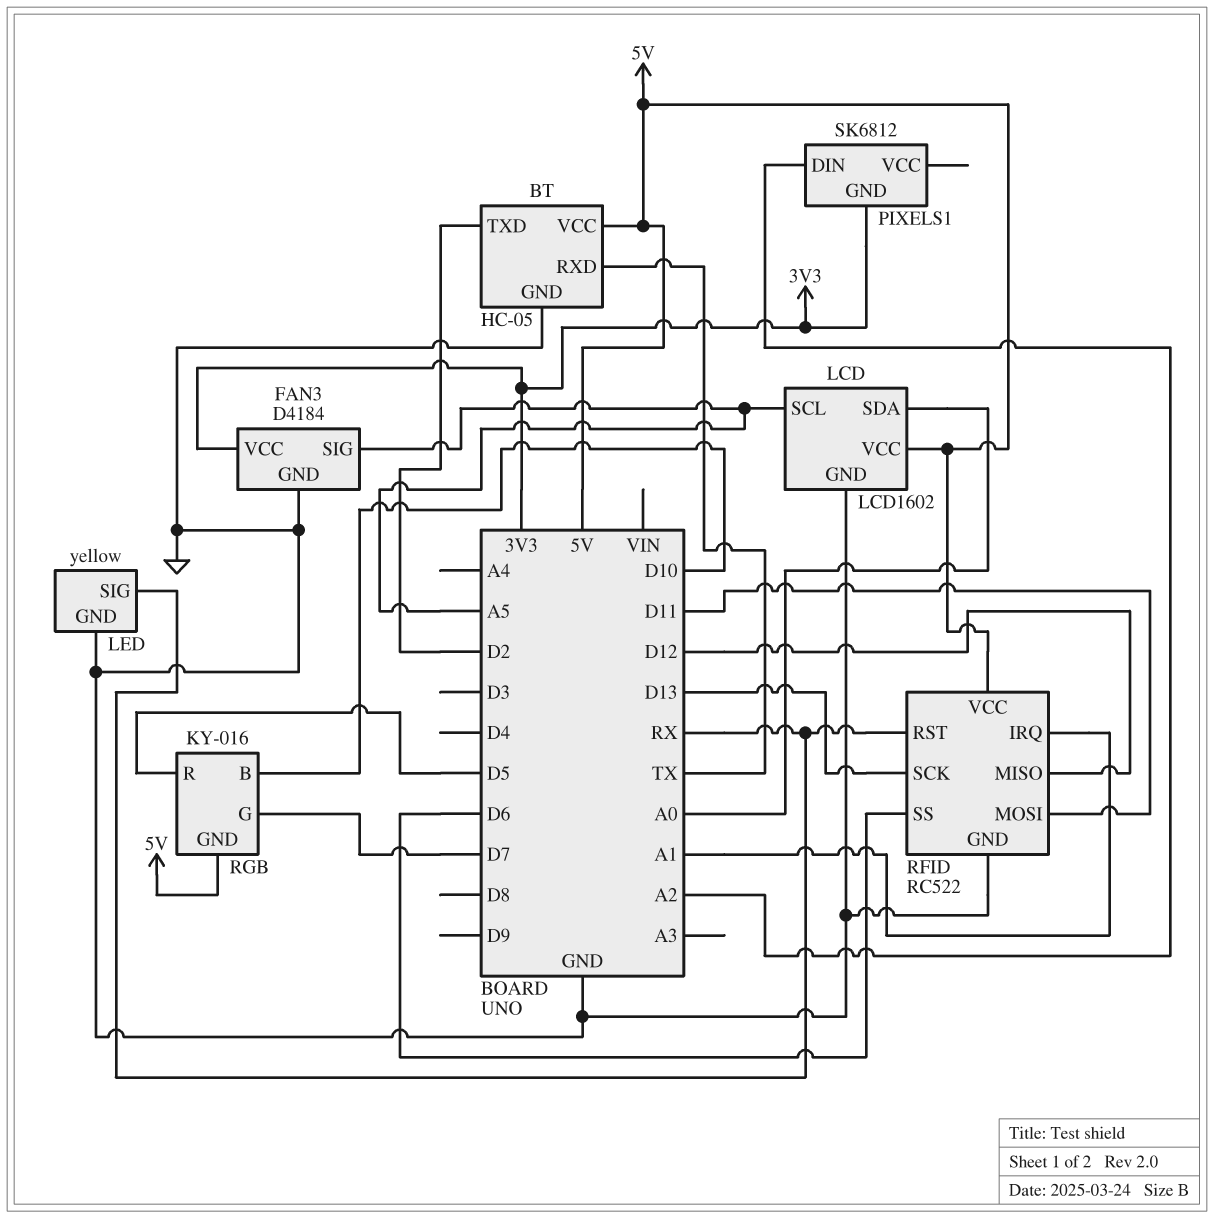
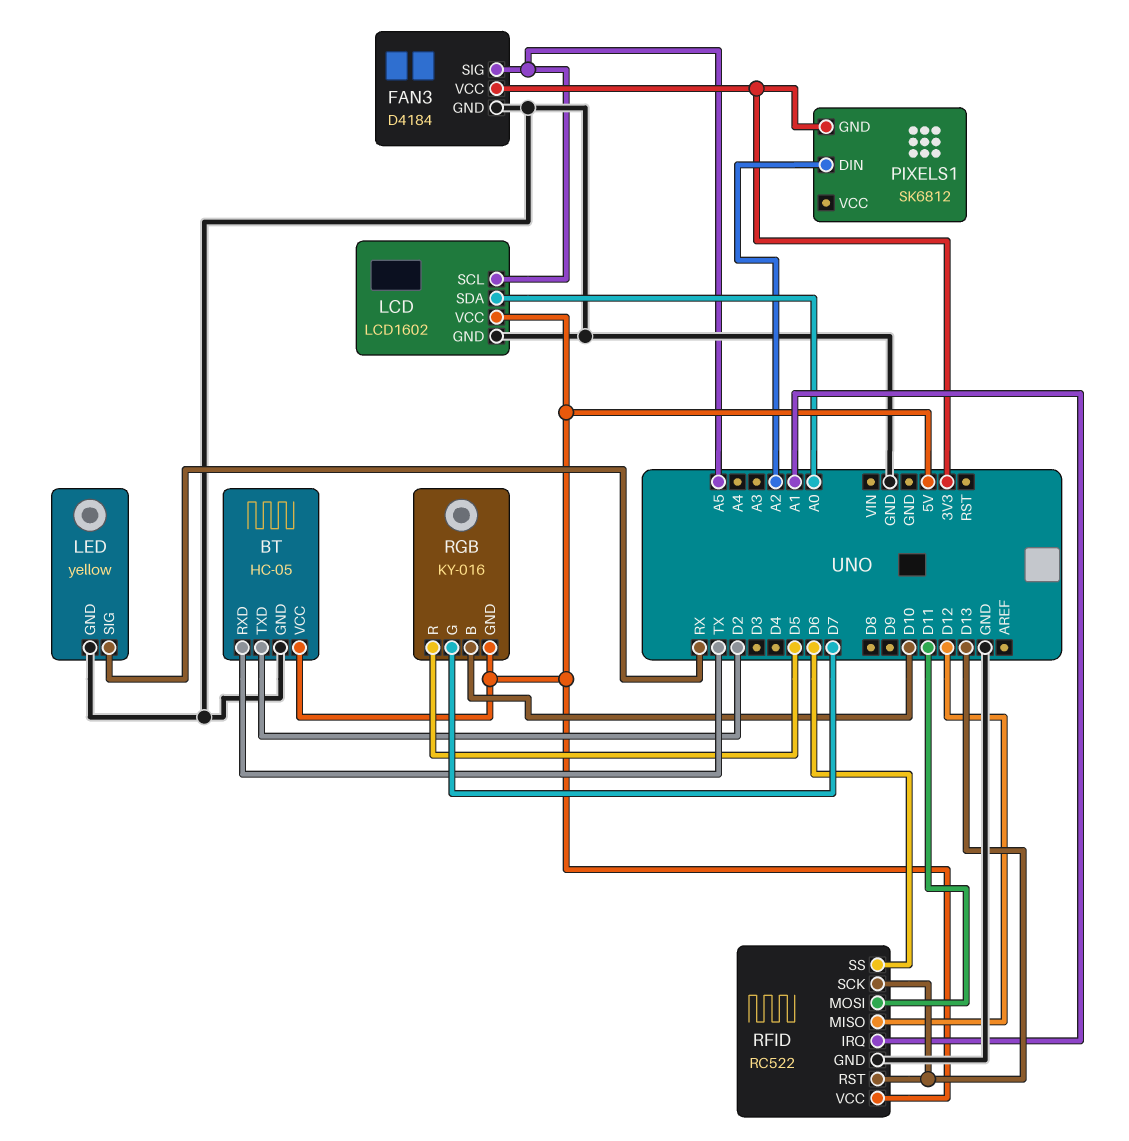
RFID pin RST: RX -> D13

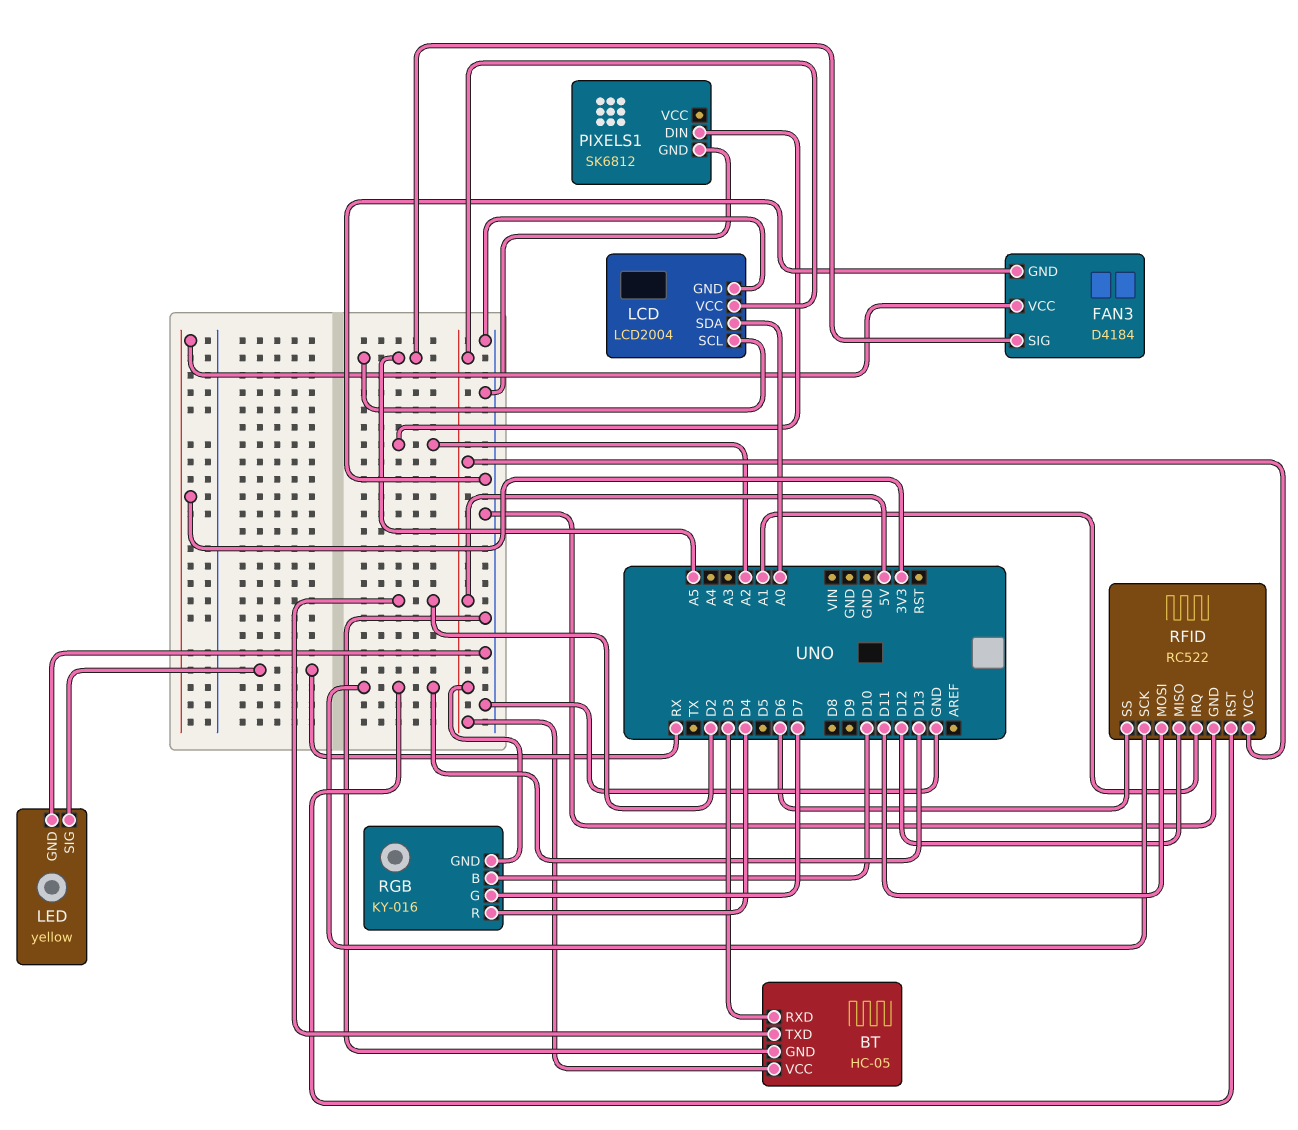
BT pin RXD: TX -> D3
LCD: LCD1602 -> LCD2004
PIXELS1 pin GND: 3V3 -> GND
RGB pin R: D5 -> D4

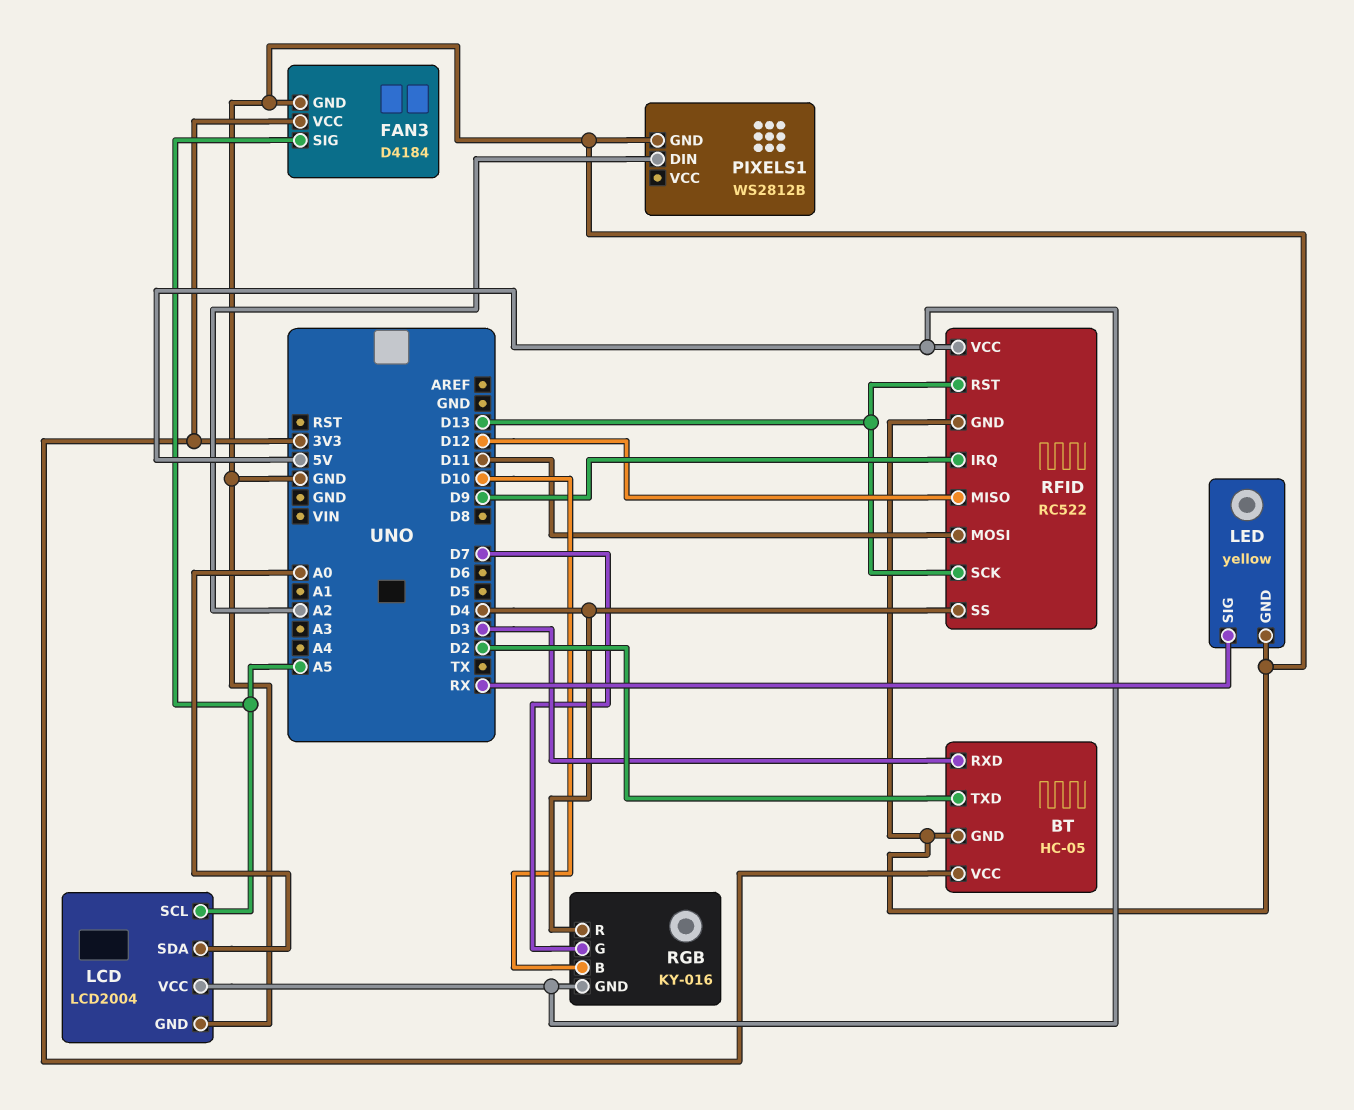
BT pin VCC: 5V -> 3V3
PIXELS1: SK6812 -> WS2812B
RFID pin IRQ: A1 -> D9
RFID pin SS: D6 -> D4

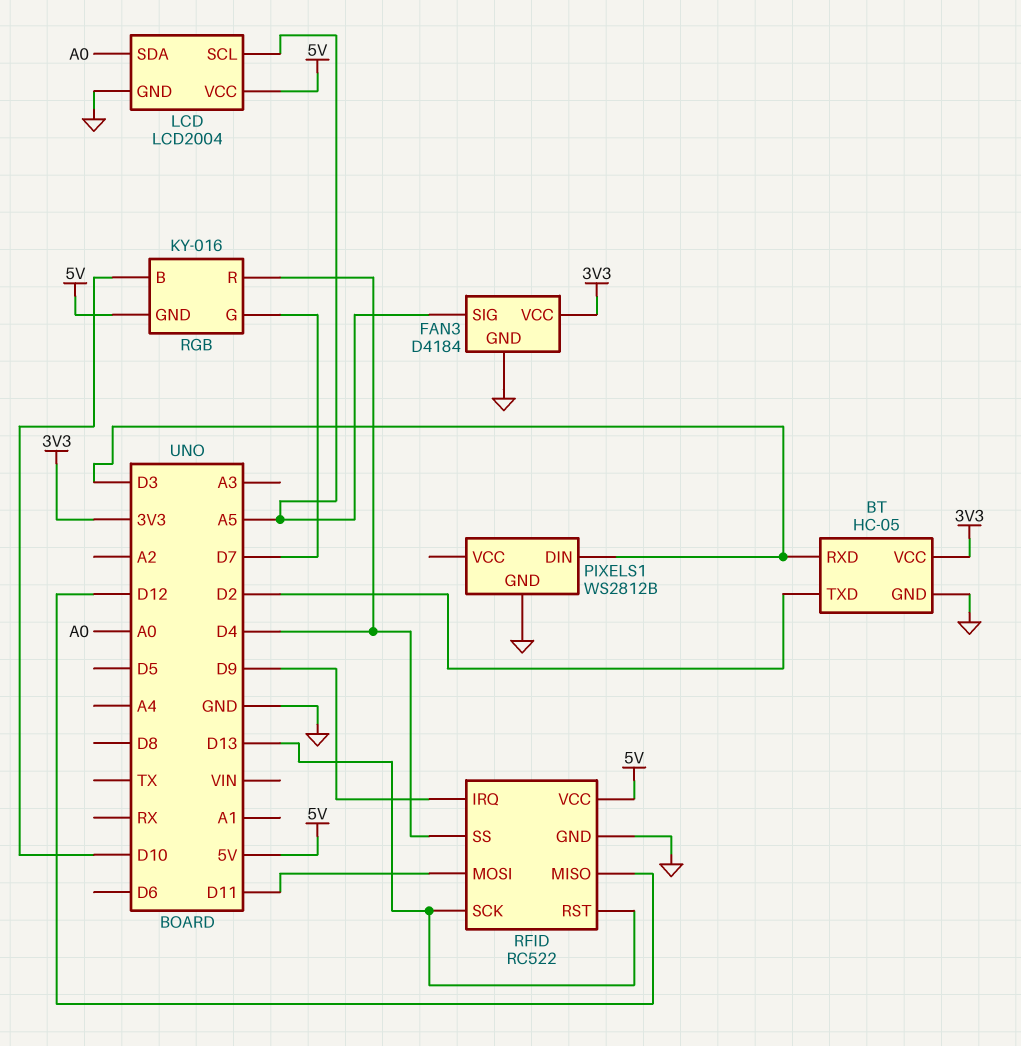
LED: yellow -> none
LED pin GND: GND -> none
LED pin SIG: RX -> none
PIXELS1 pin DIN: A2 -> D3

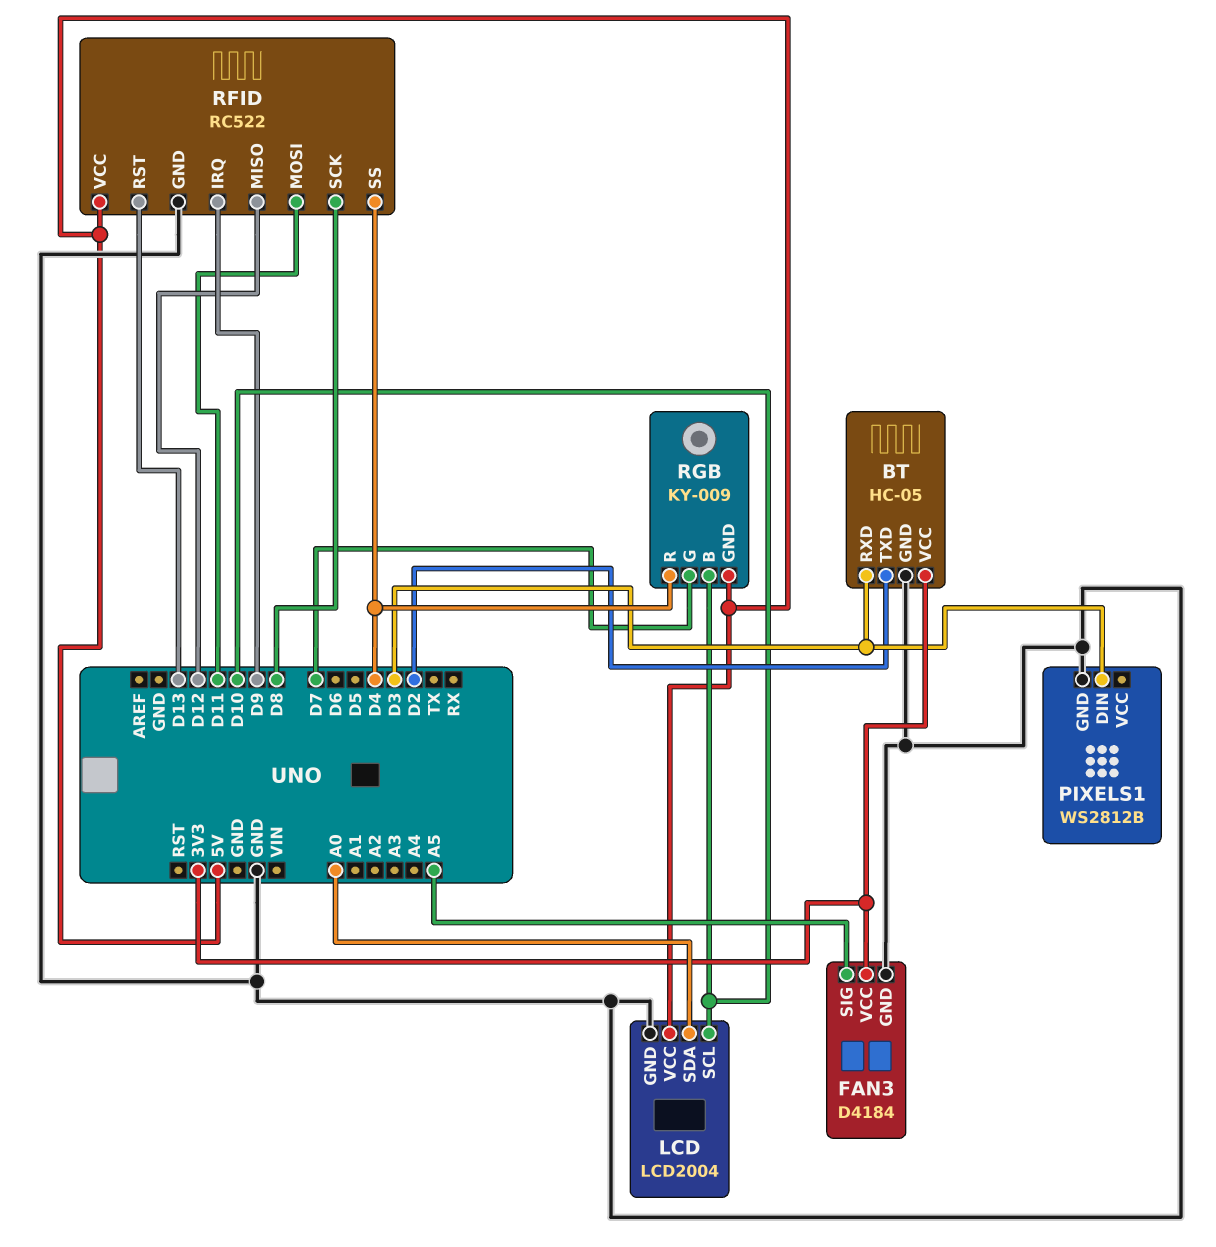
LCD pin SCL: A5 -> D10
RFID pin SCK: D13 -> D8
RGB: KY-016 -> KY-009

